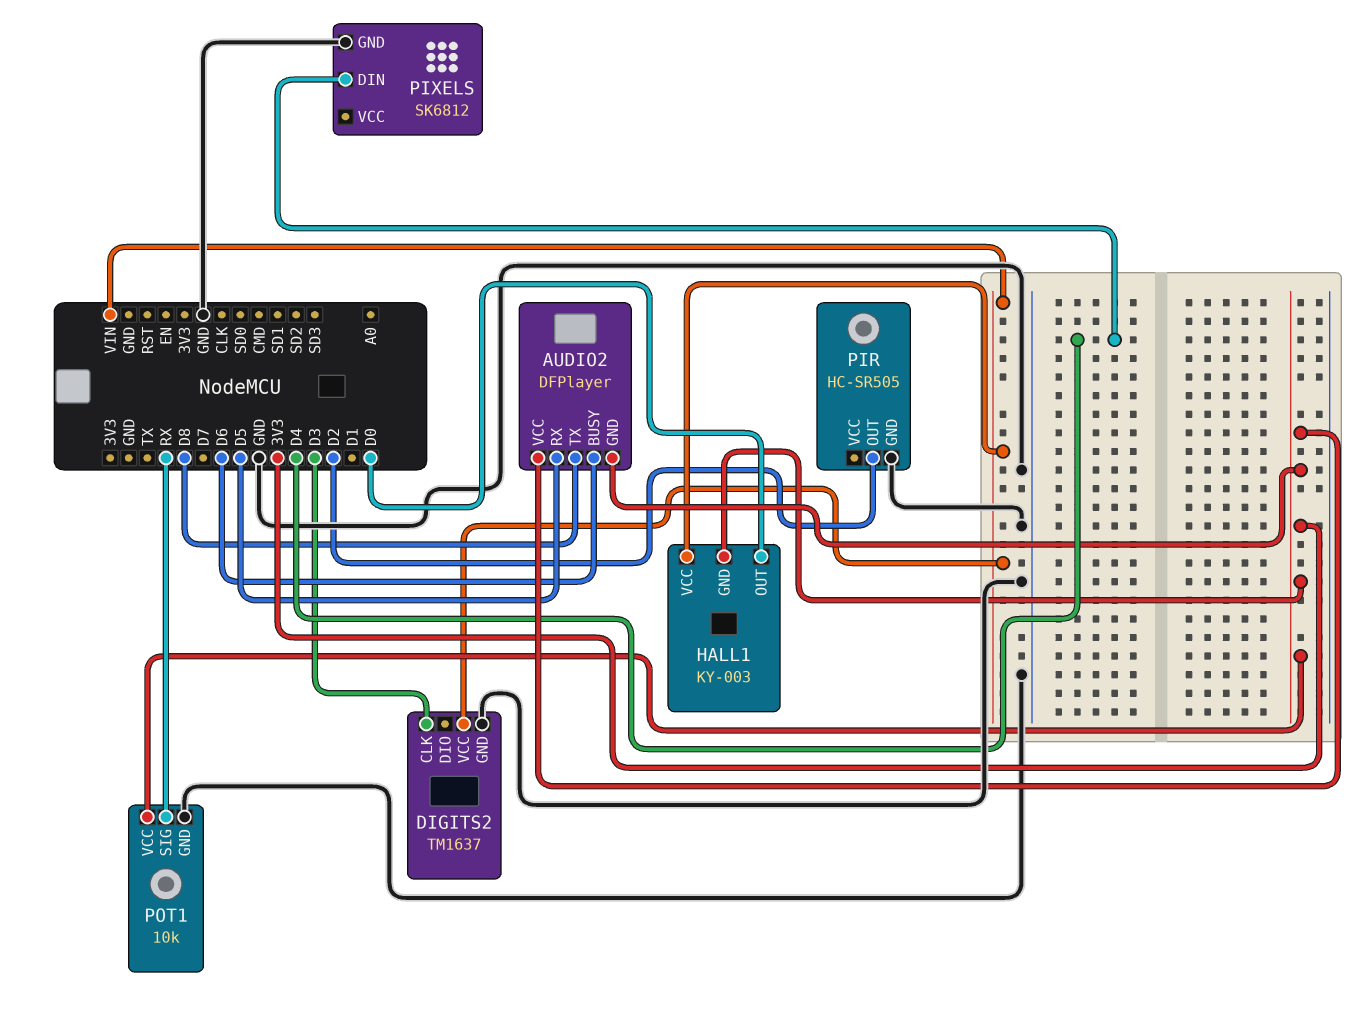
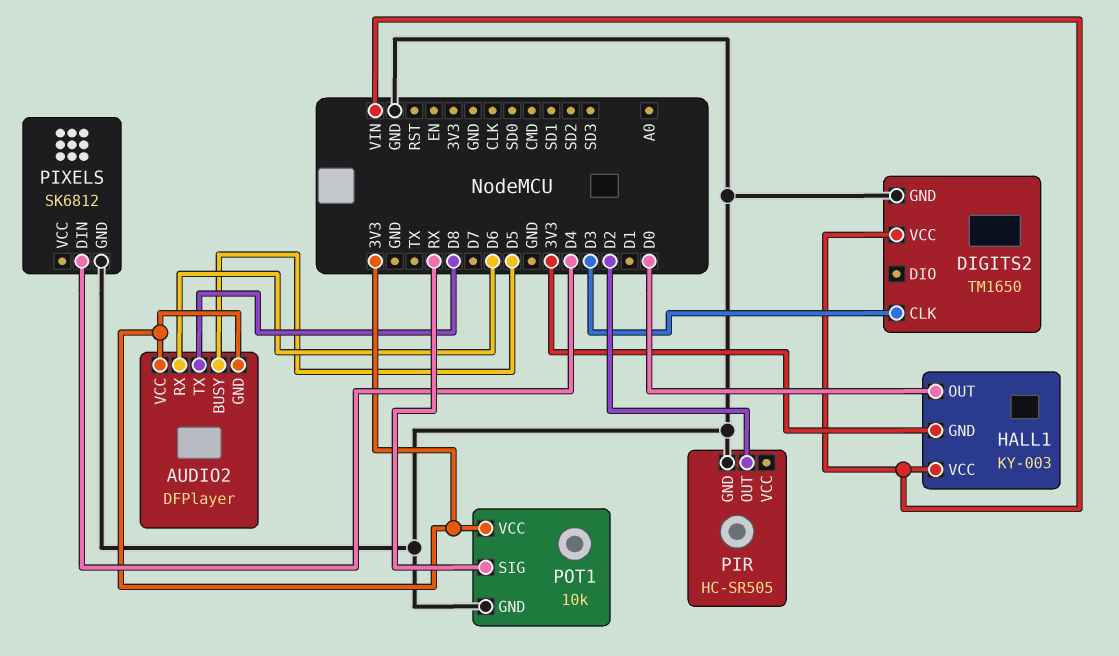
AUDIO2 pin BUSY: D6 -> D5
AUDIO2 pin RX: D5 -> D6
DIGITS2: TM1637 -> TM1650

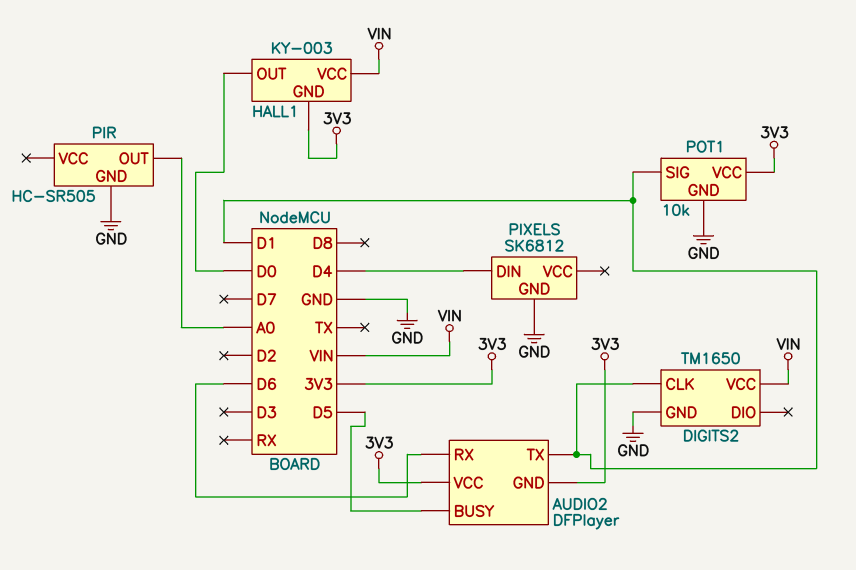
AUDIO2 pin TX: D8 -> D1
DIGITS2 pin CLK: D3 -> D1
PIR pin OUT: D2 -> A0
POT1 pin SIG: RX -> D1

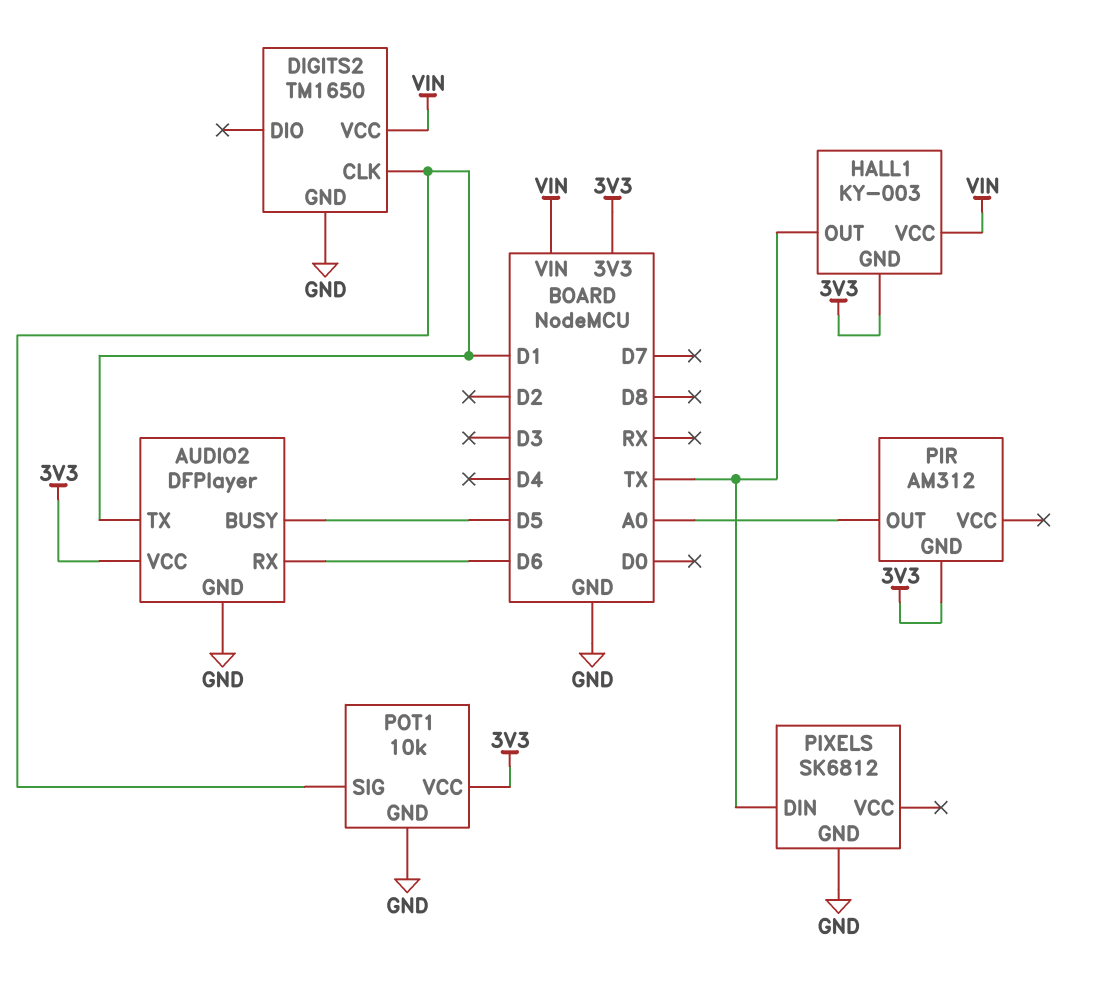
AUDIO2 pin GND: 3V3 -> GND
HALL1 pin OUT: D0 -> TX
PIR: HC-SR505 -> AM312
PIR pin GND: GND -> 3V3
PIXELS pin DIN: D4 -> TX

